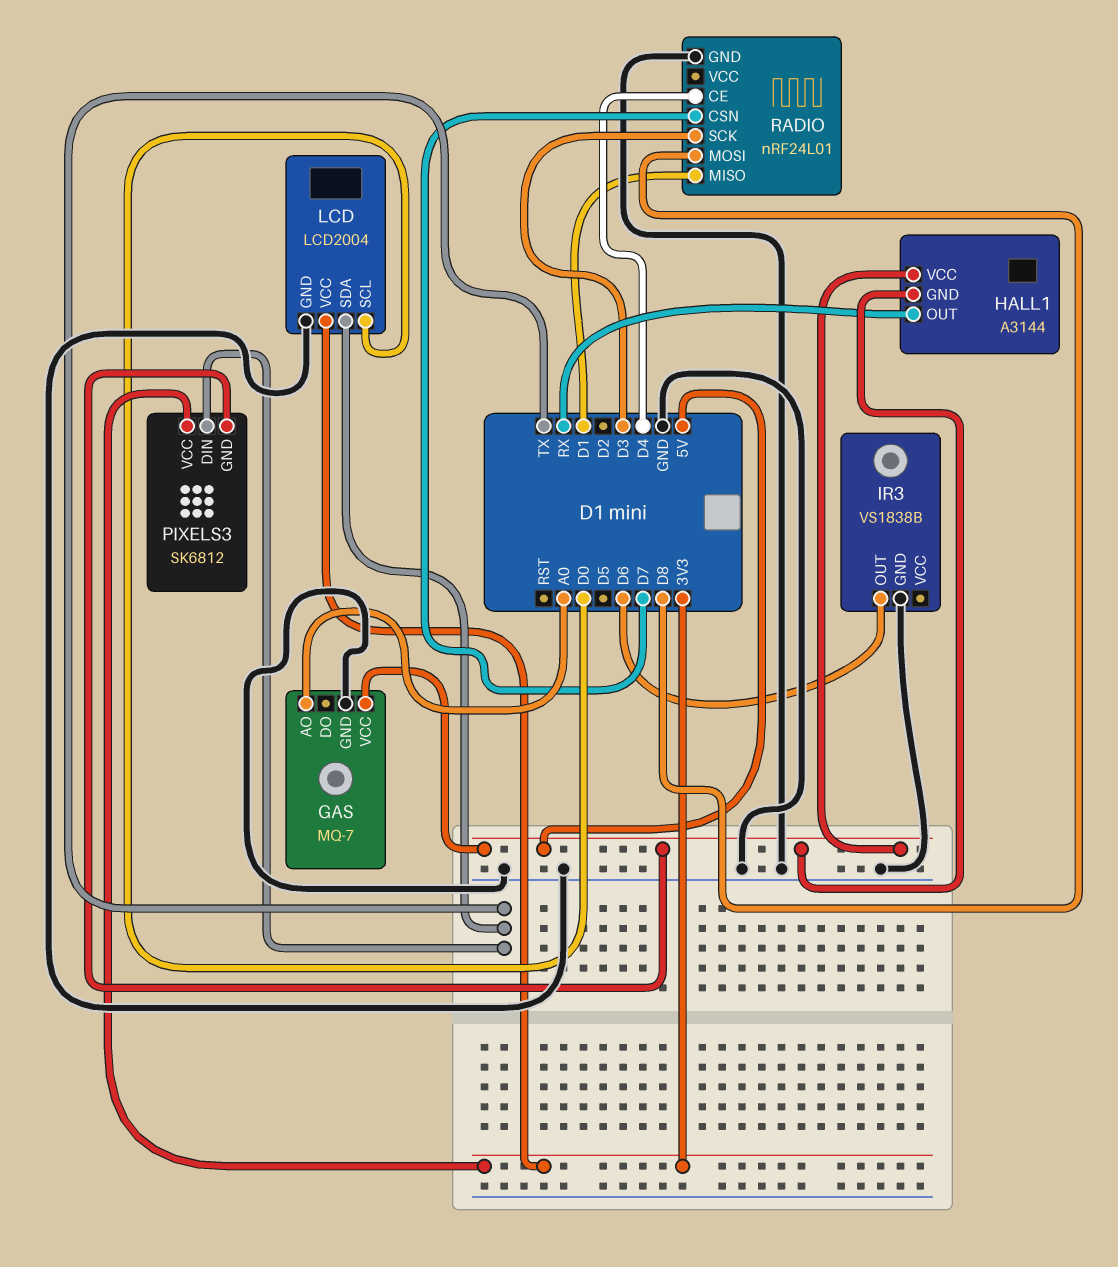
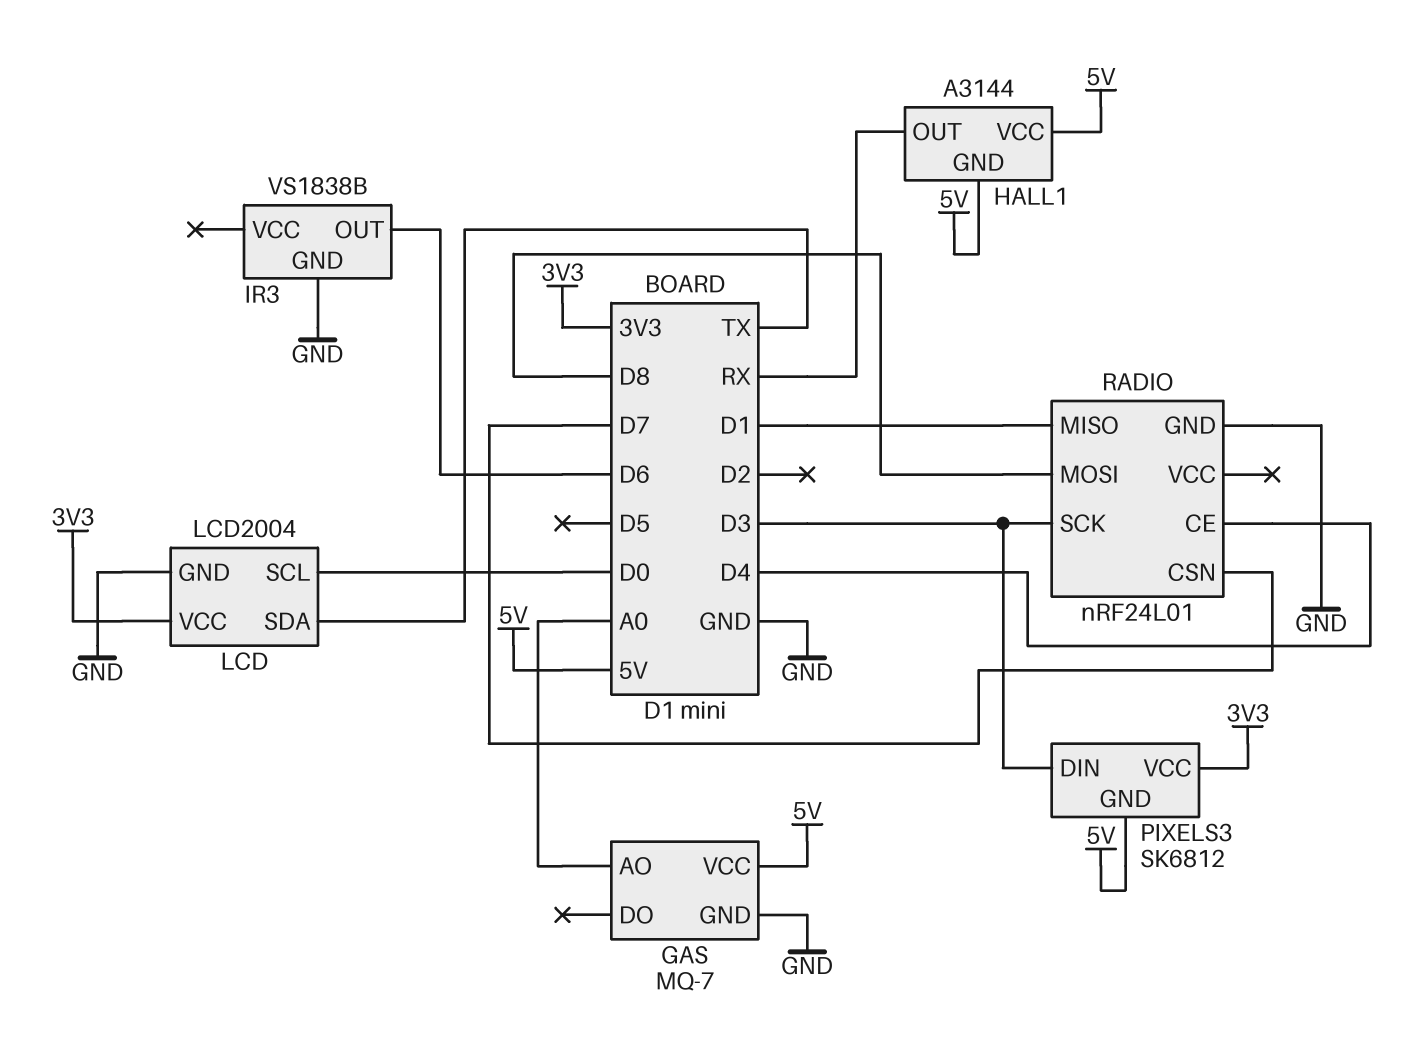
PIXELS3 pin DIN: TX -> D3

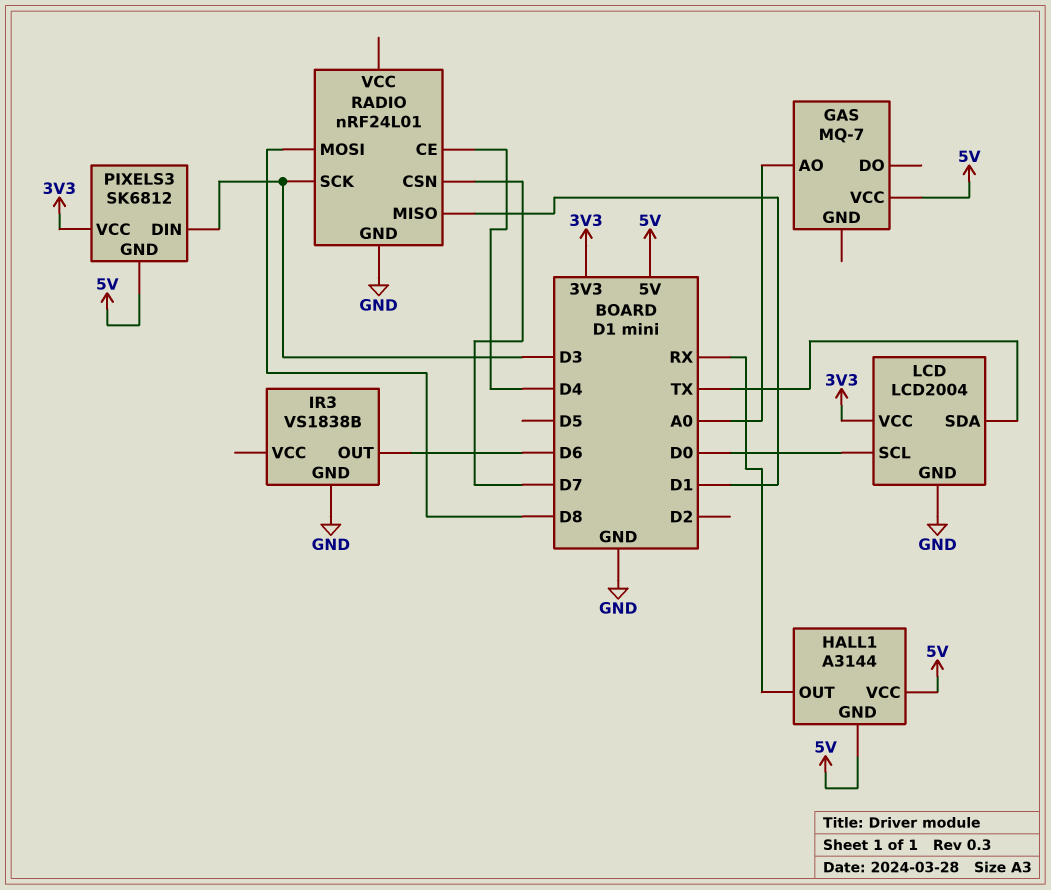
GAS pin GND: GND -> none

